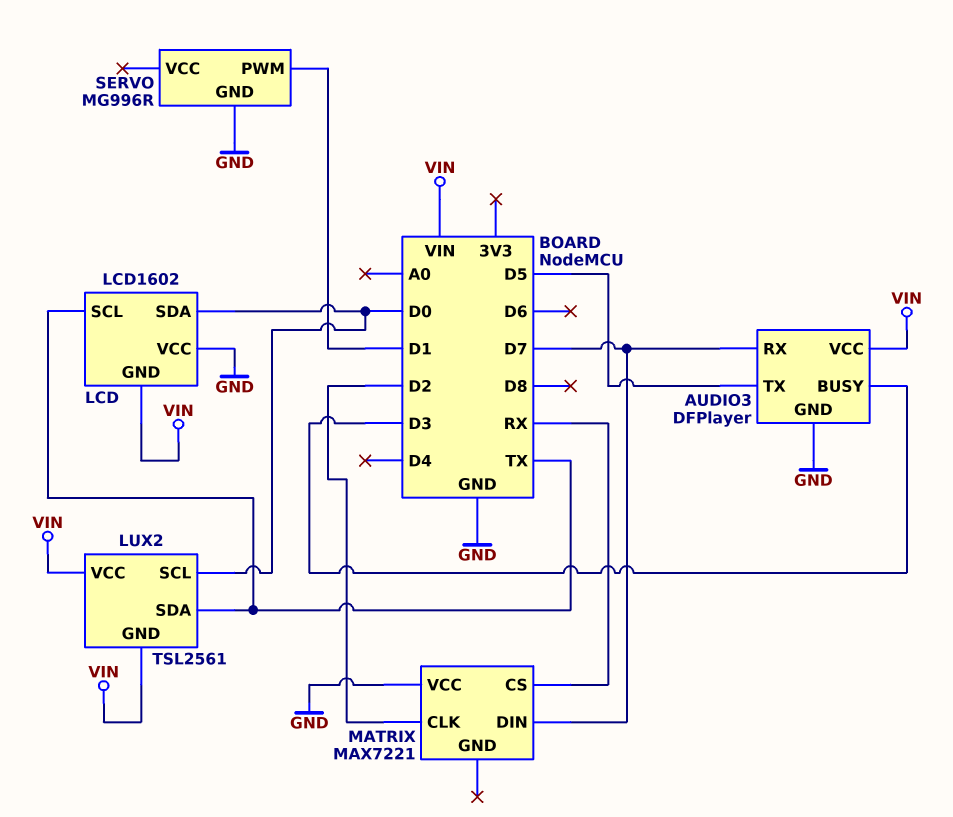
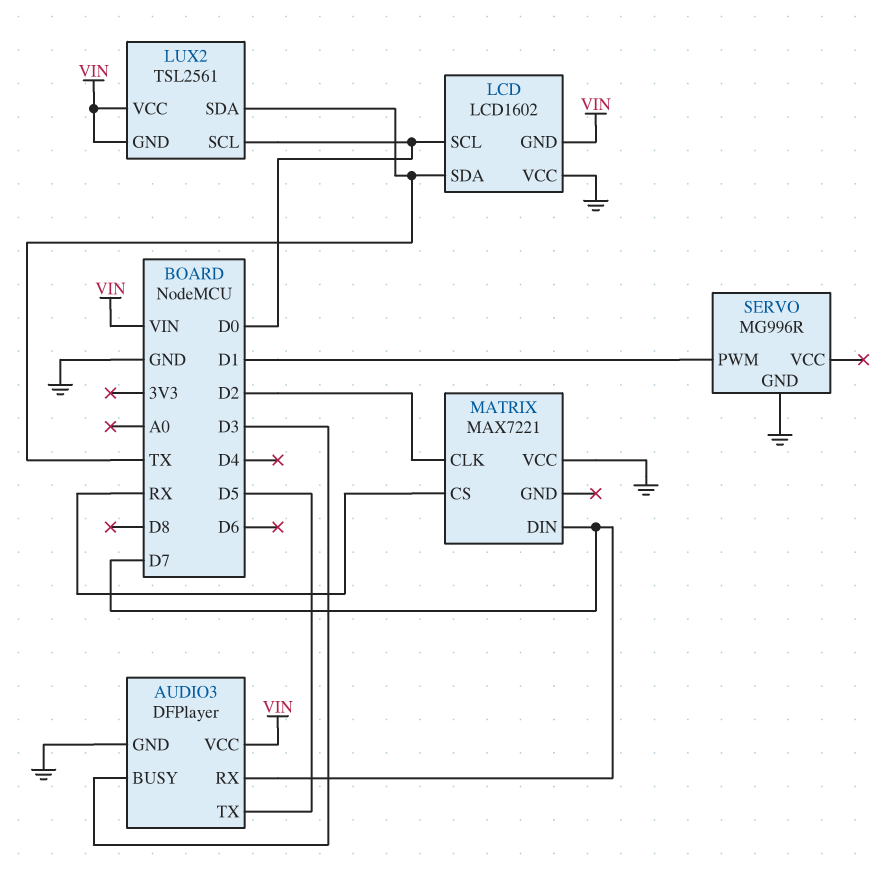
LCD pin SCL: TX -> D0
LCD pin SDA: D0 -> TX

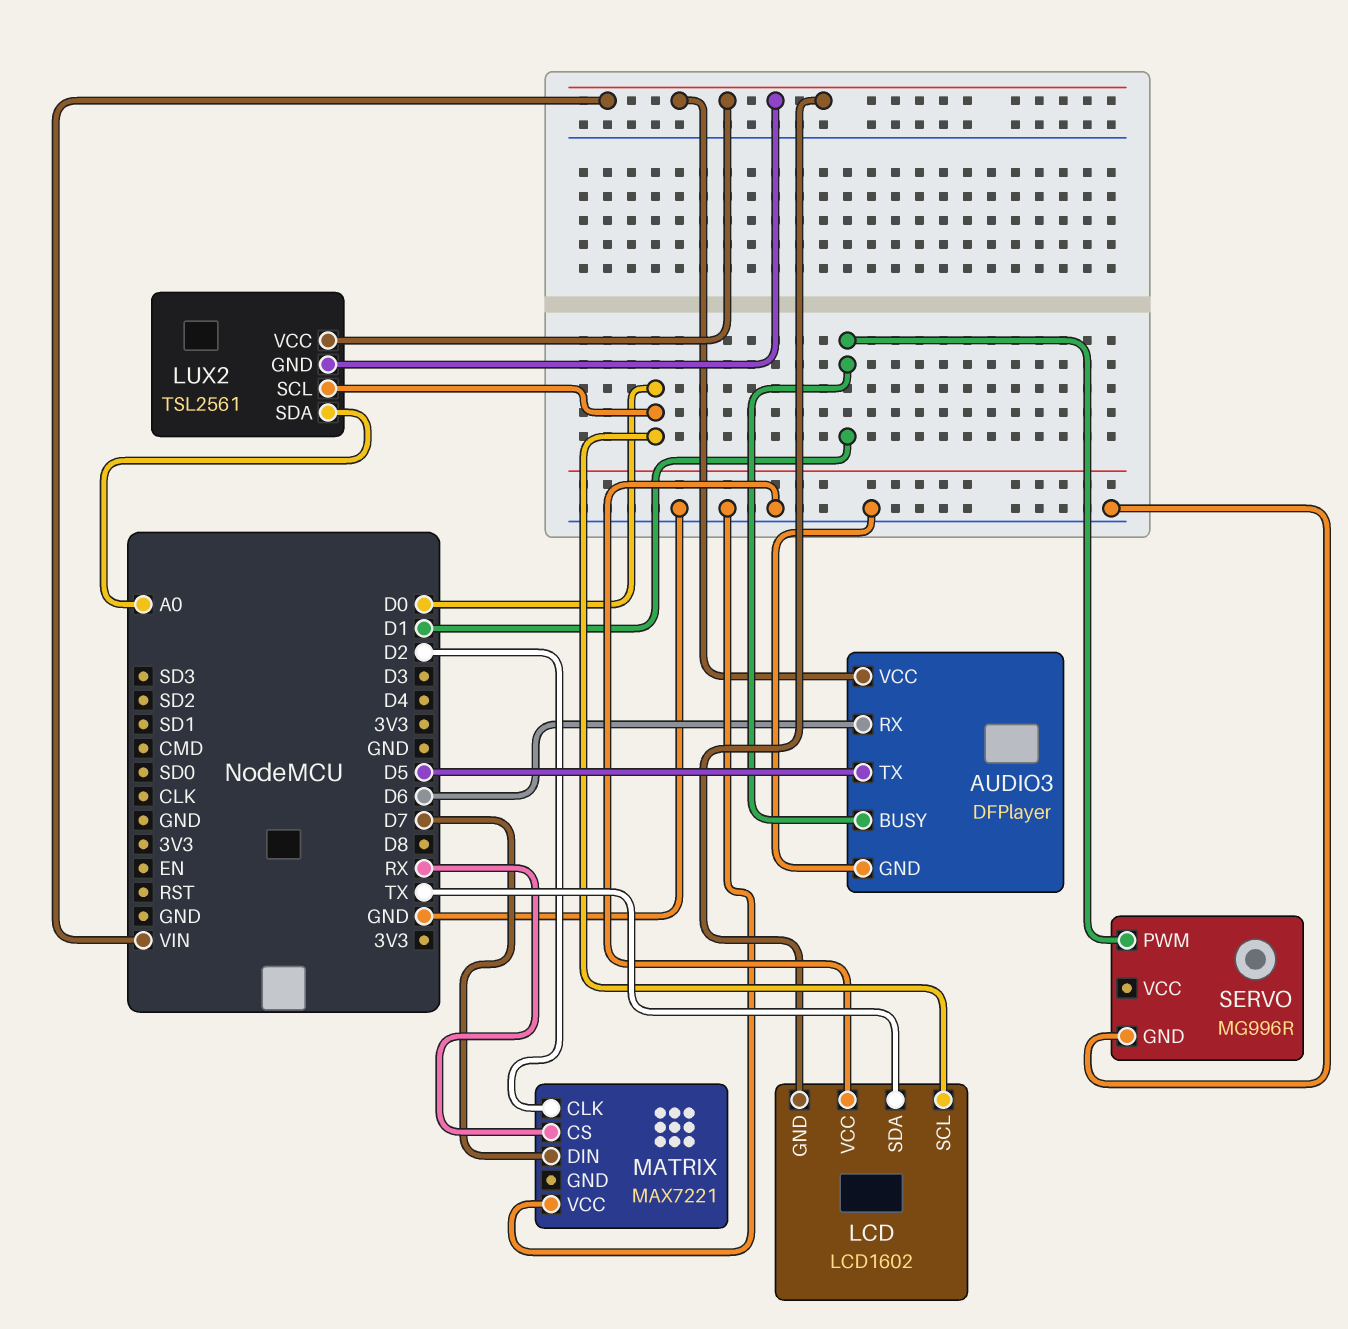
AUDIO3 pin BUSY: D3 -> D1
AUDIO3 pin RX: D7 -> D6
LUX2 pin SDA: TX -> A0

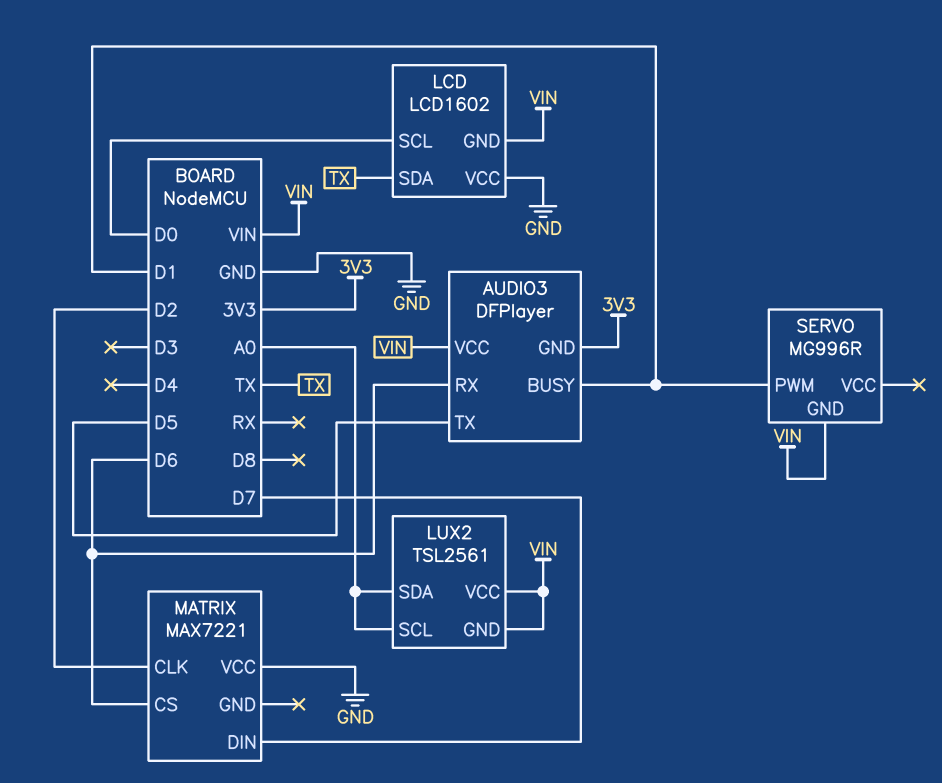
AUDIO3 pin GND: GND -> 3V3
LUX2 pin SCL: D0 -> A0
MATRIX pin CS: RX -> D6
SERVO pin GND: GND -> VIN

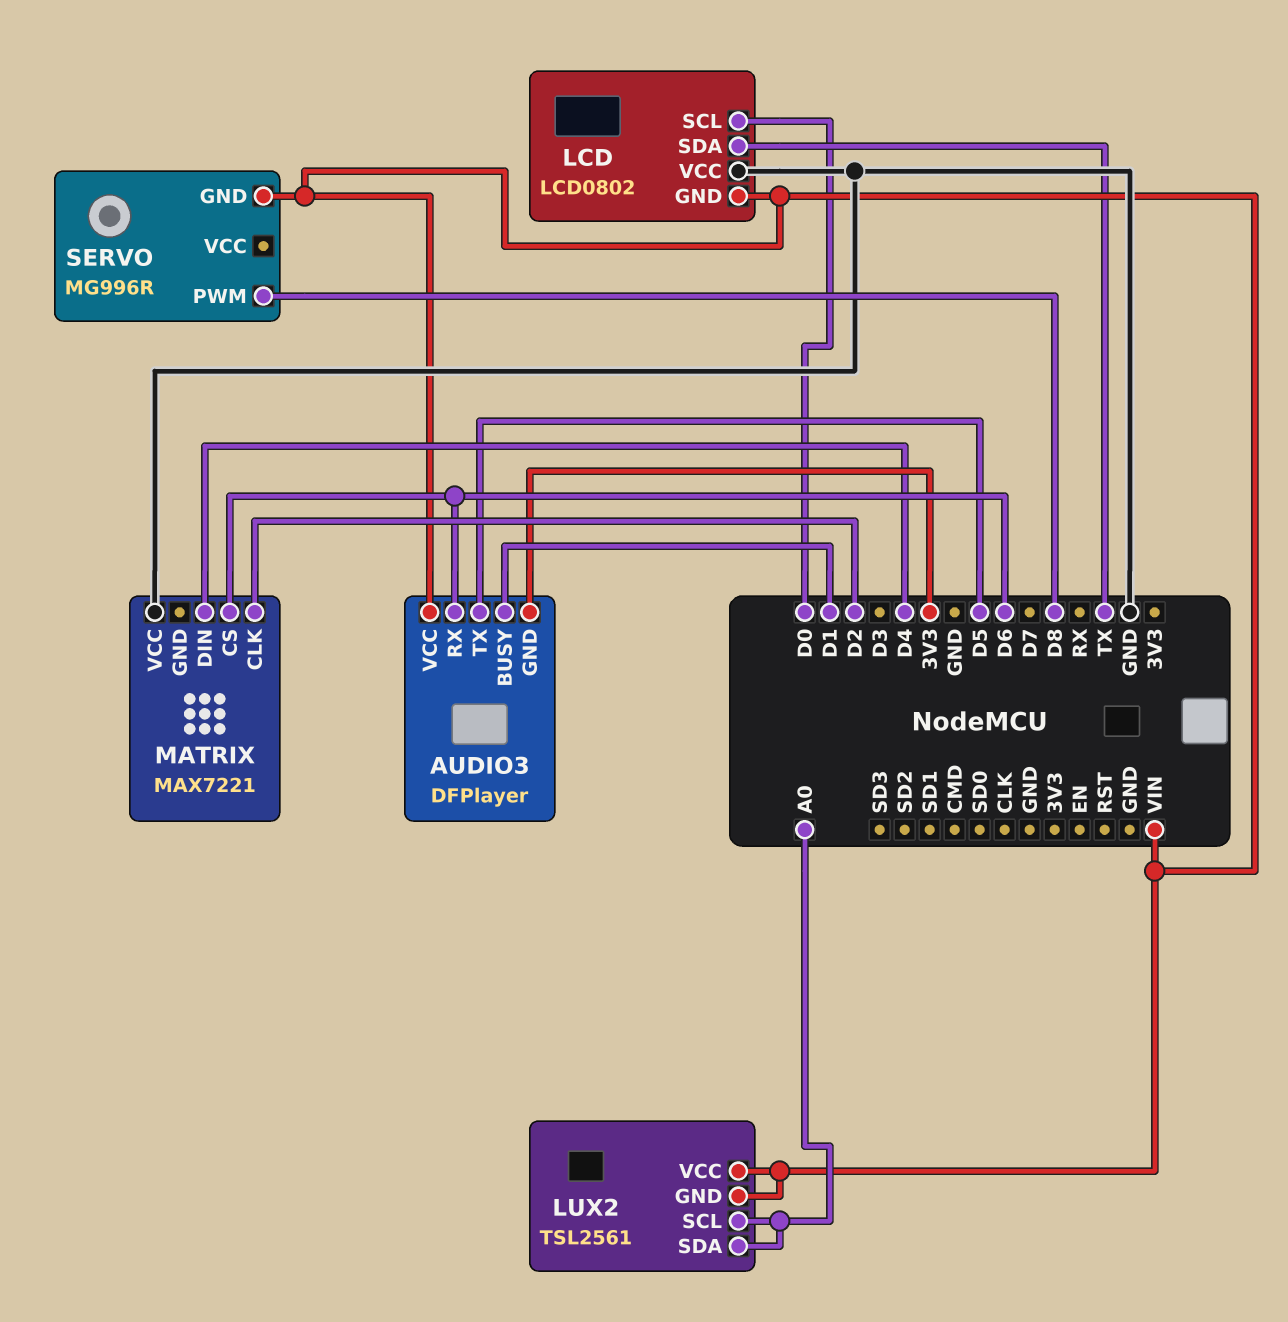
LCD: LCD1602 -> LCD0802
MATRIX pin DIN: D7 -> D4
SERVO pin PWM: D1 -> D8

